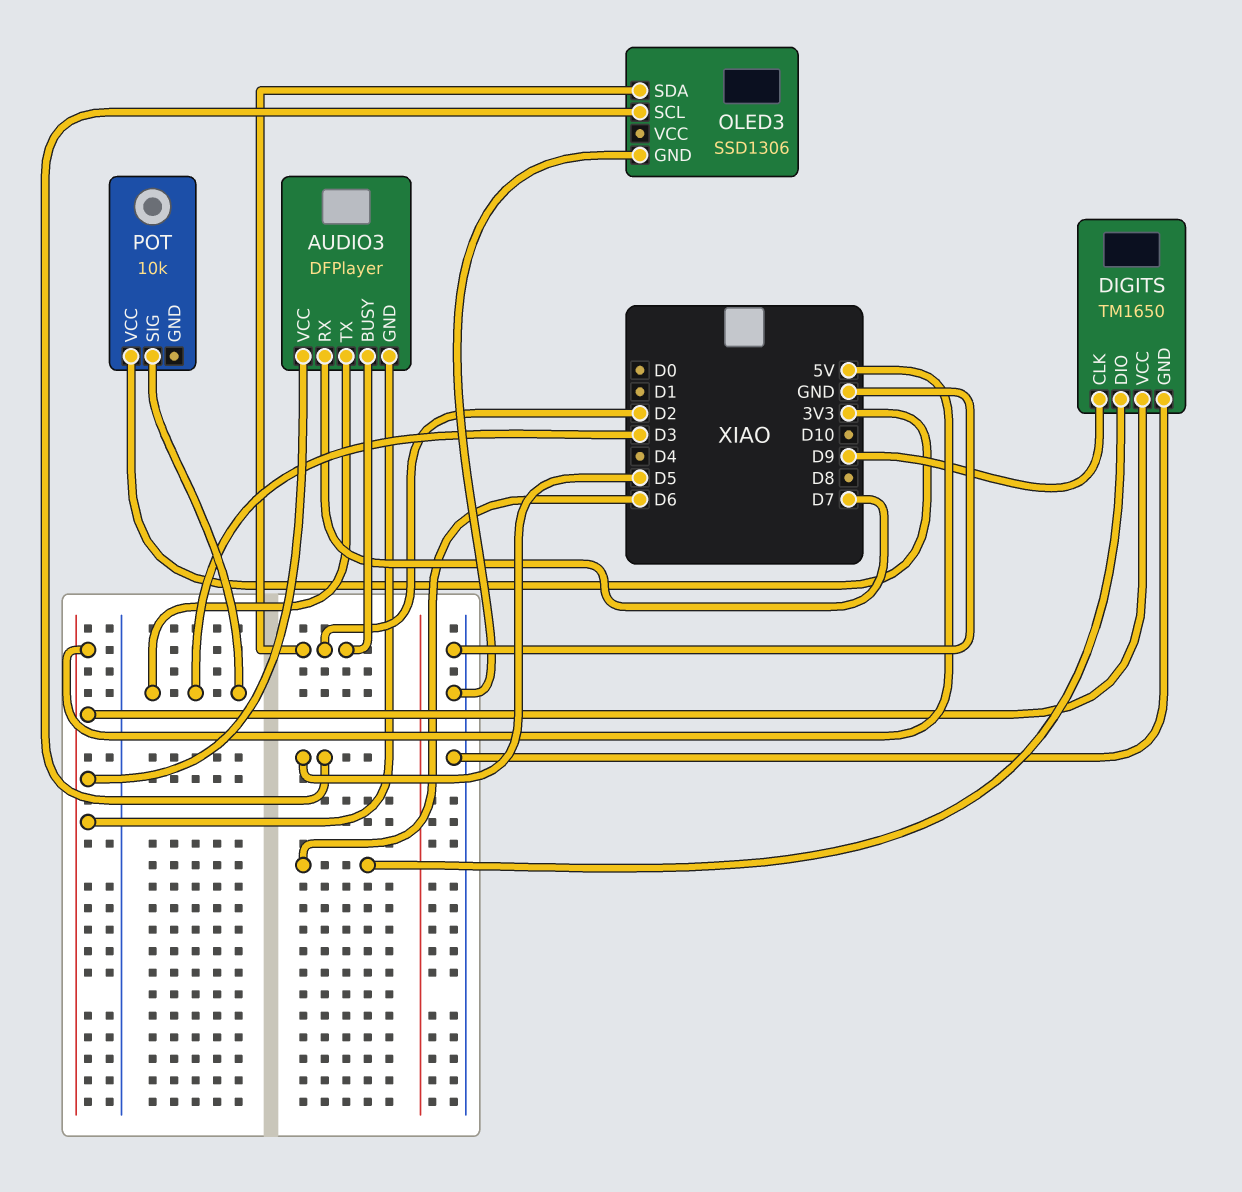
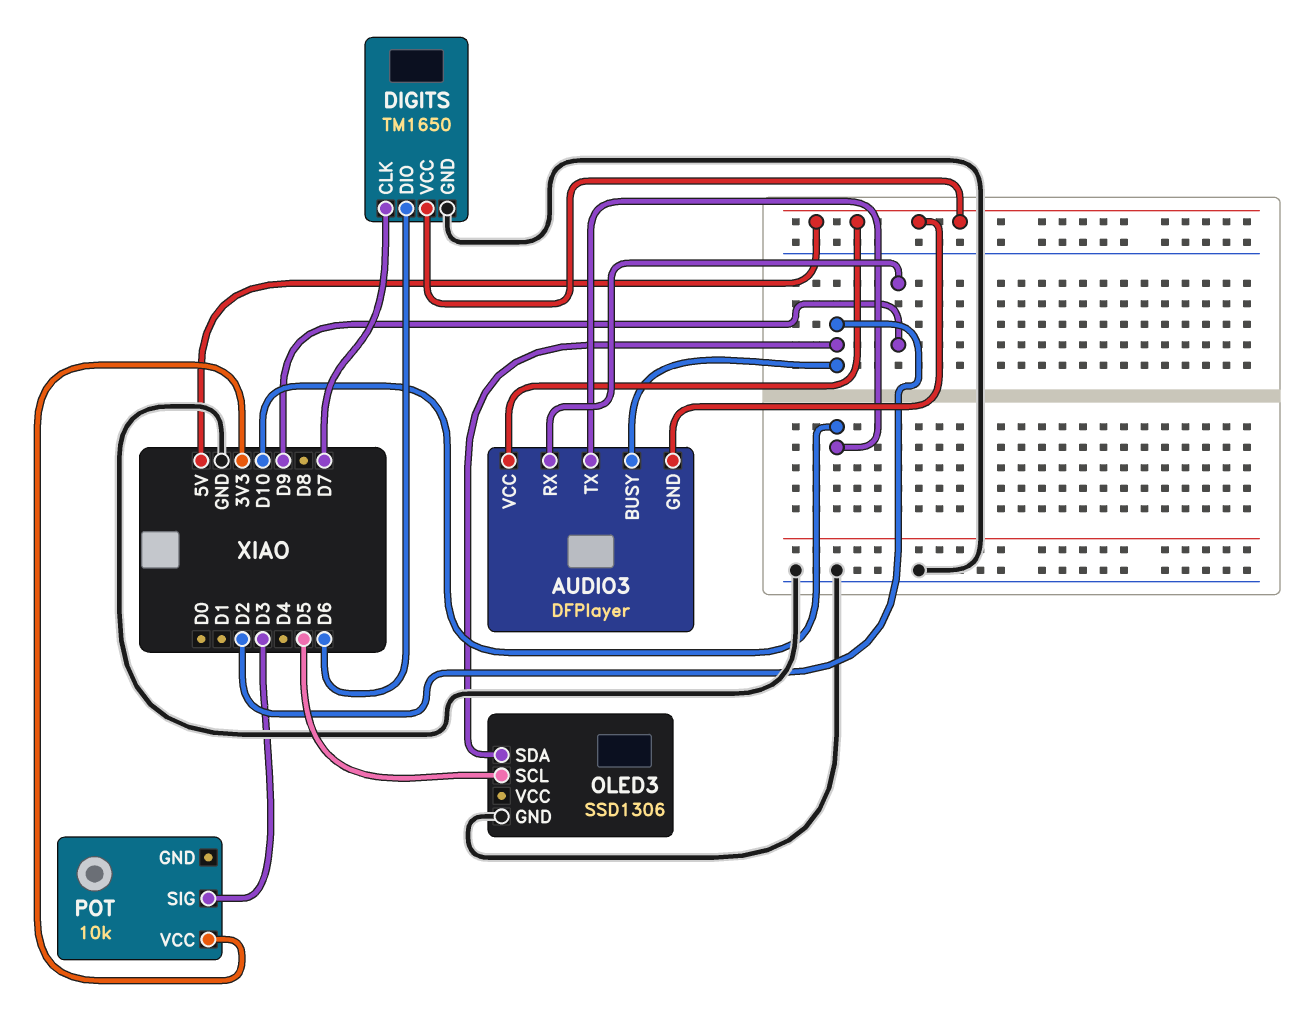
AUDIO3 pin RX: D7 -> D9
AUDIO3 pin TX: D3 -> D10
DIGITS pin CLK: D9 -> D7

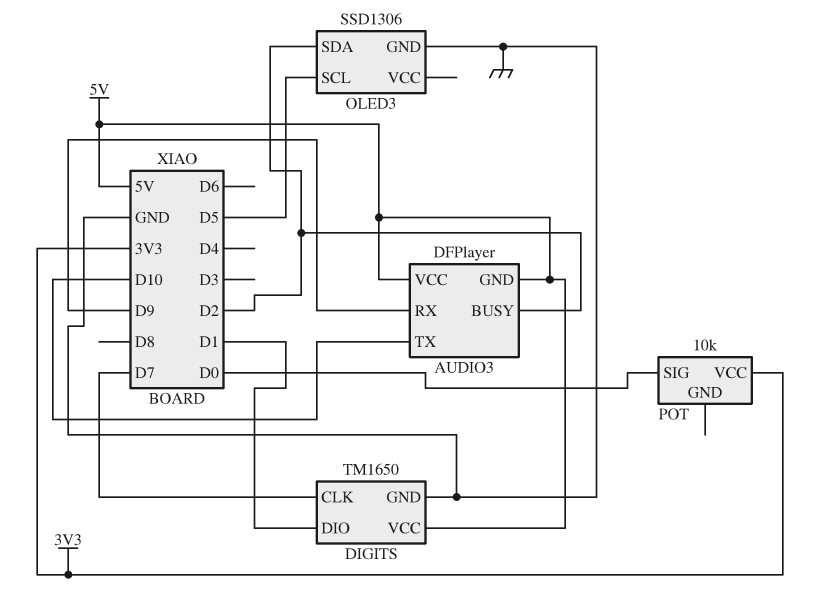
DIGITS pin DIO: D6 -> D1
POT pin SIG: D3 -> D0

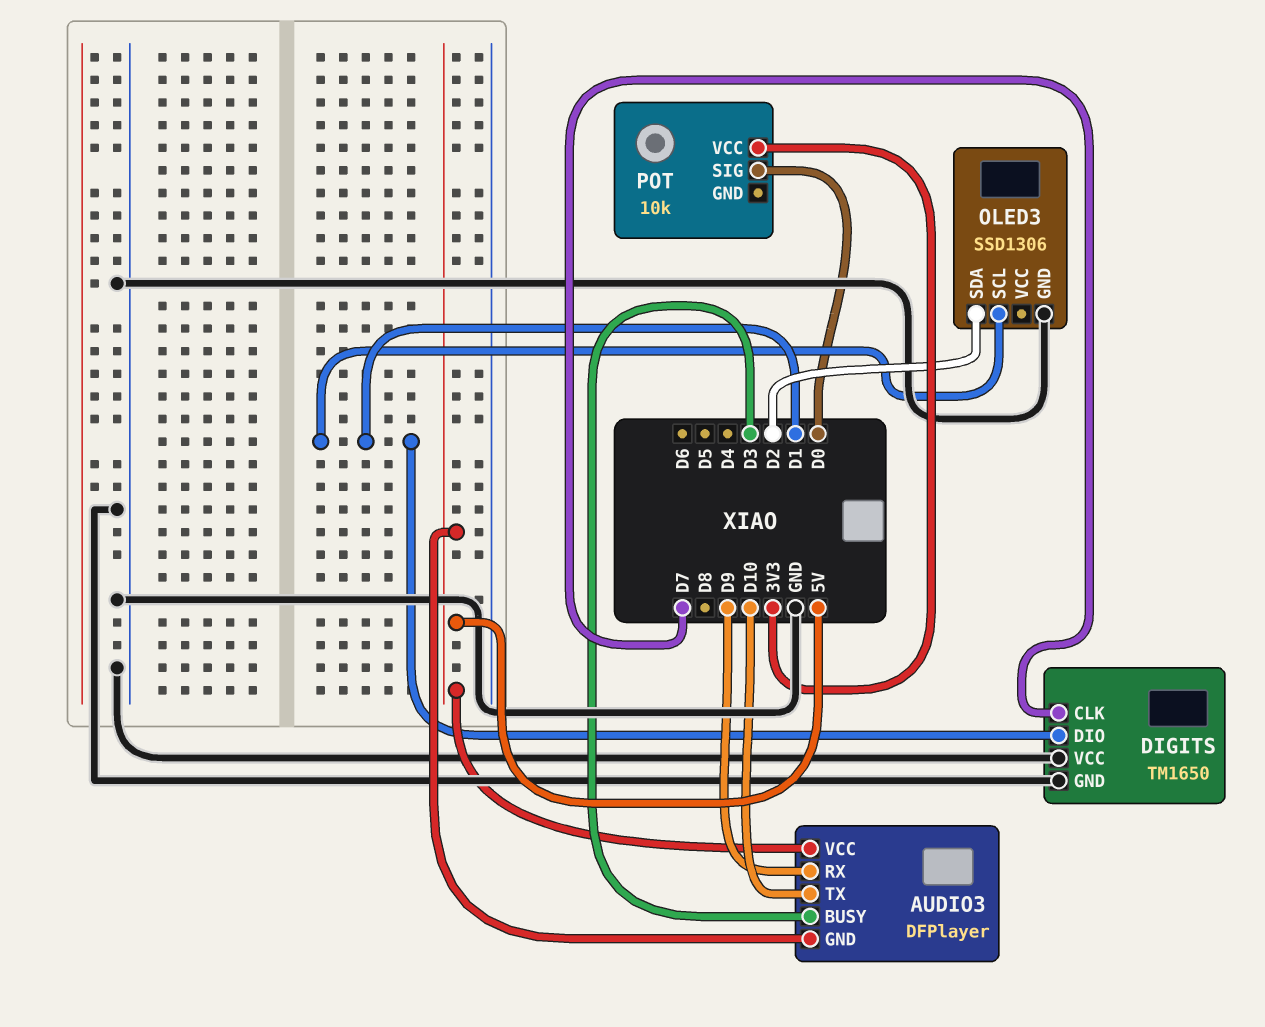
AUDIO3 pin BUSY: D2 -> D3
DIGITS pin VCC: 5V -> GND
OLED3 pin SCL: D5 -> D1

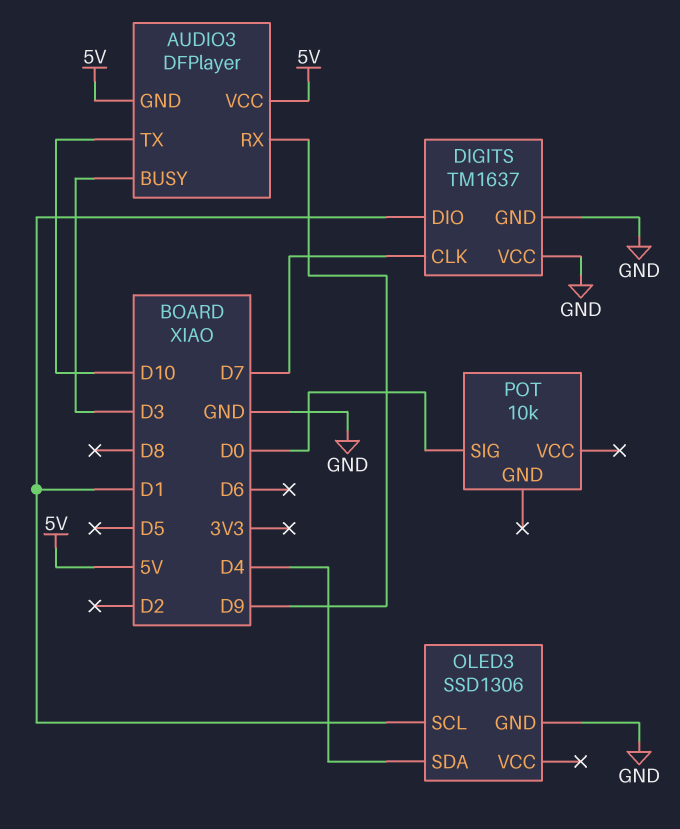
DIGITS: TM1650 -> TM1637
OLED3 pin SDA: D2 -> D4
POT pin VCC: 3V3 -> none

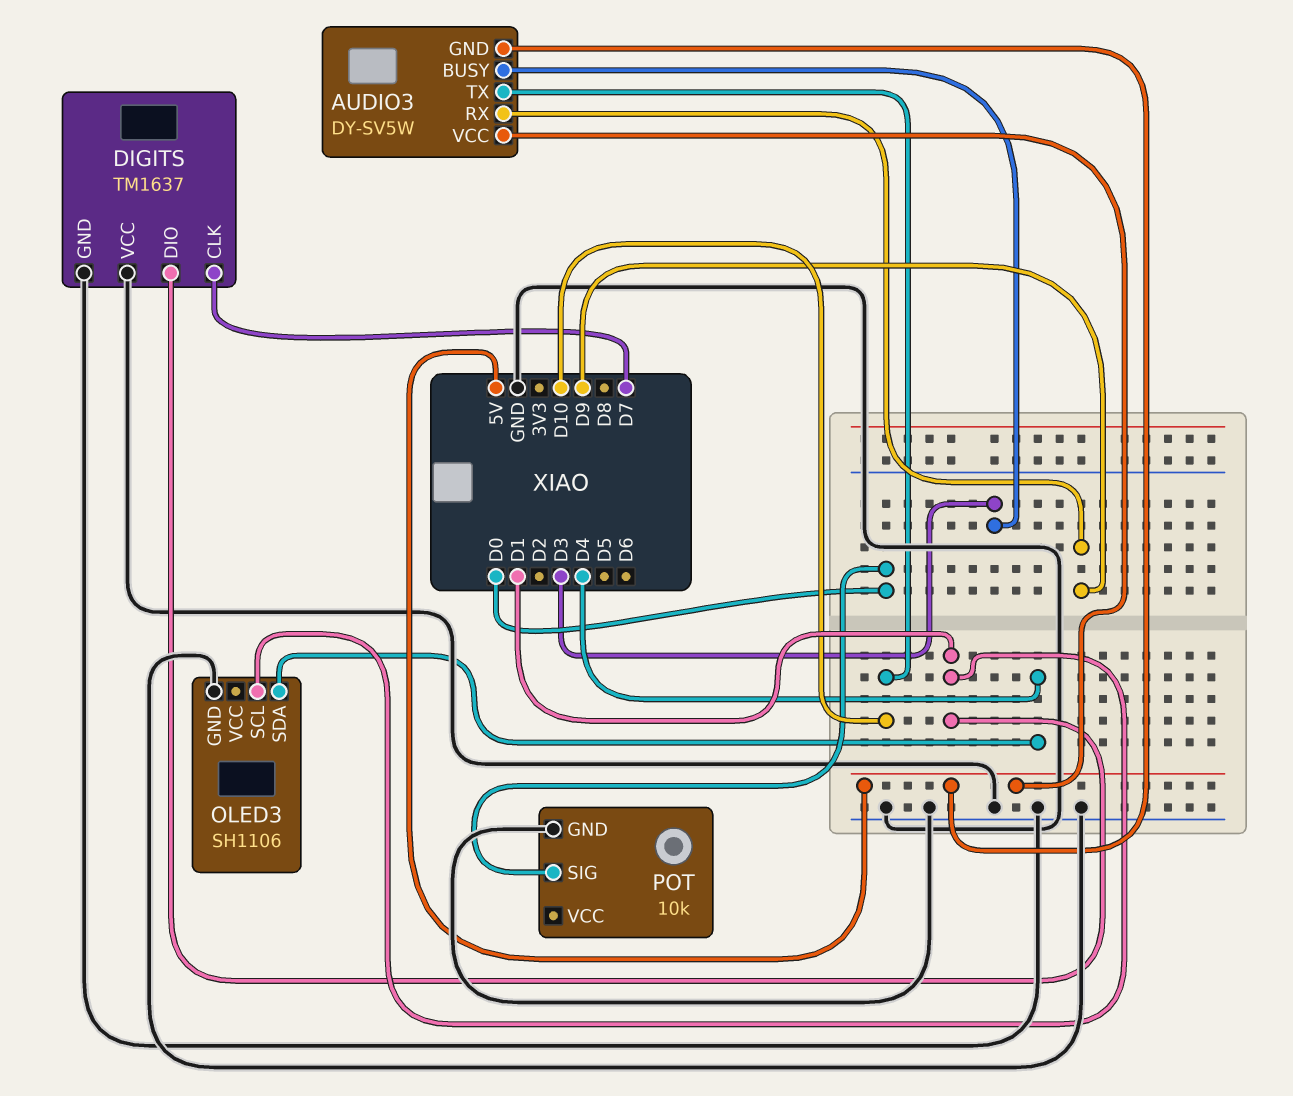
AUDIO3: DFPlayer -> DY-SV5W
OLED3: SSD1306 -> SH1106
POT pin GND: none -> GND

